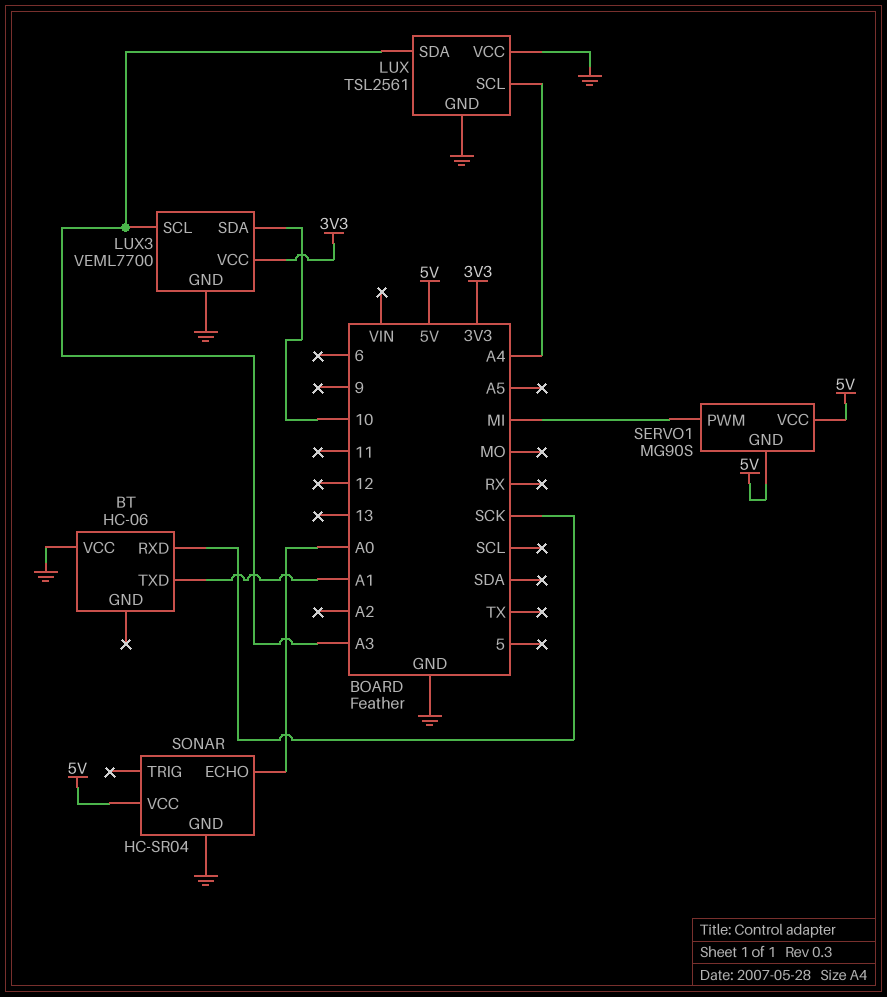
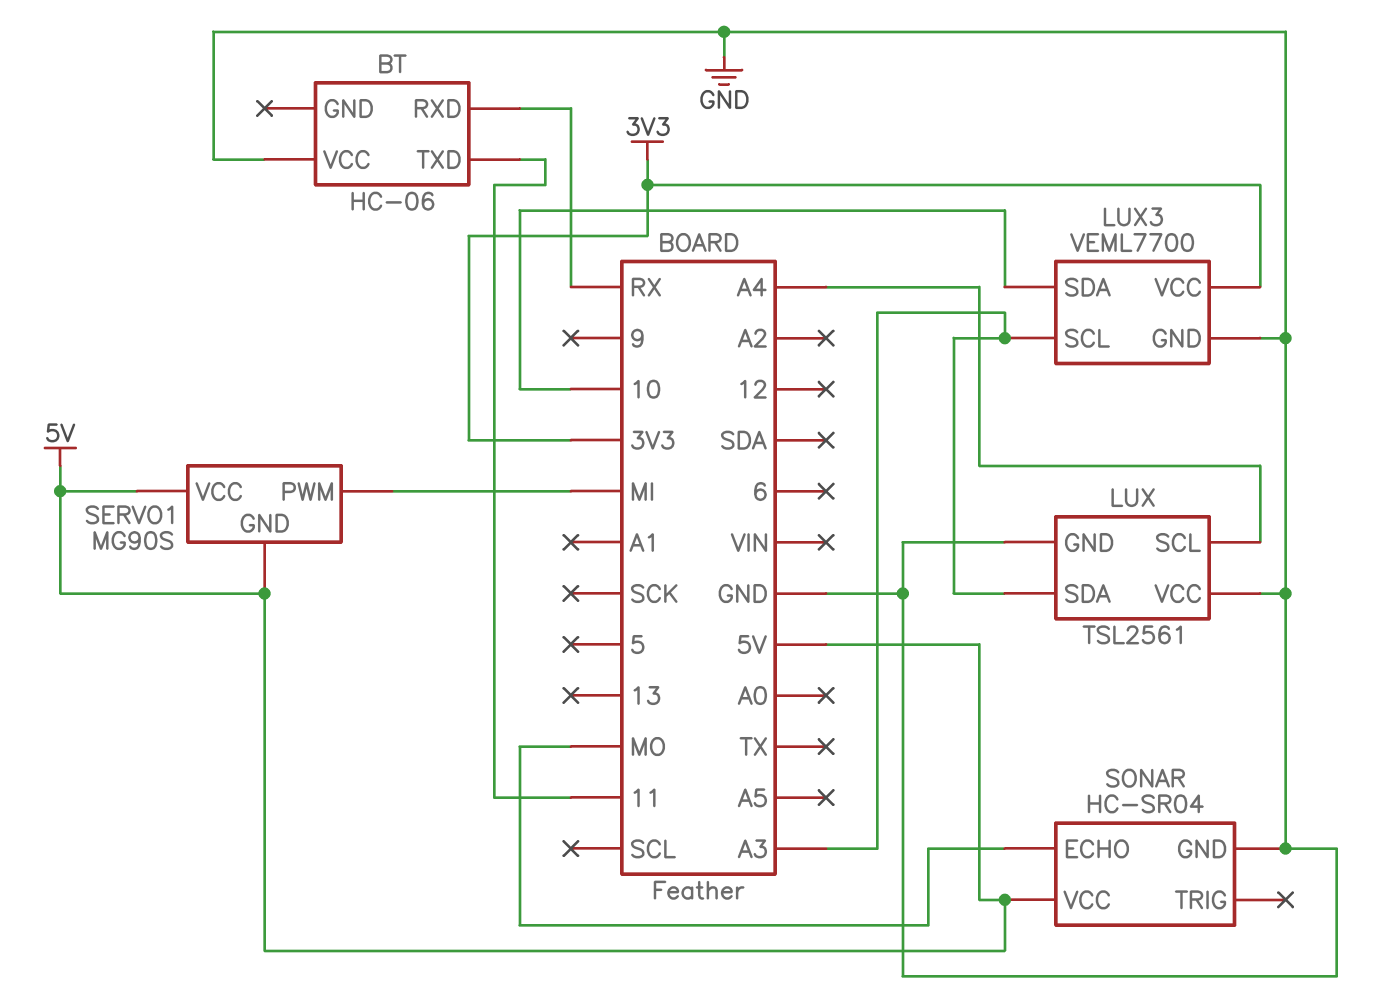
BT pin RXD: SCK -> RX
BT pin TXD: A1 -> 11
SONAR pin ECHO: A0 -> MO

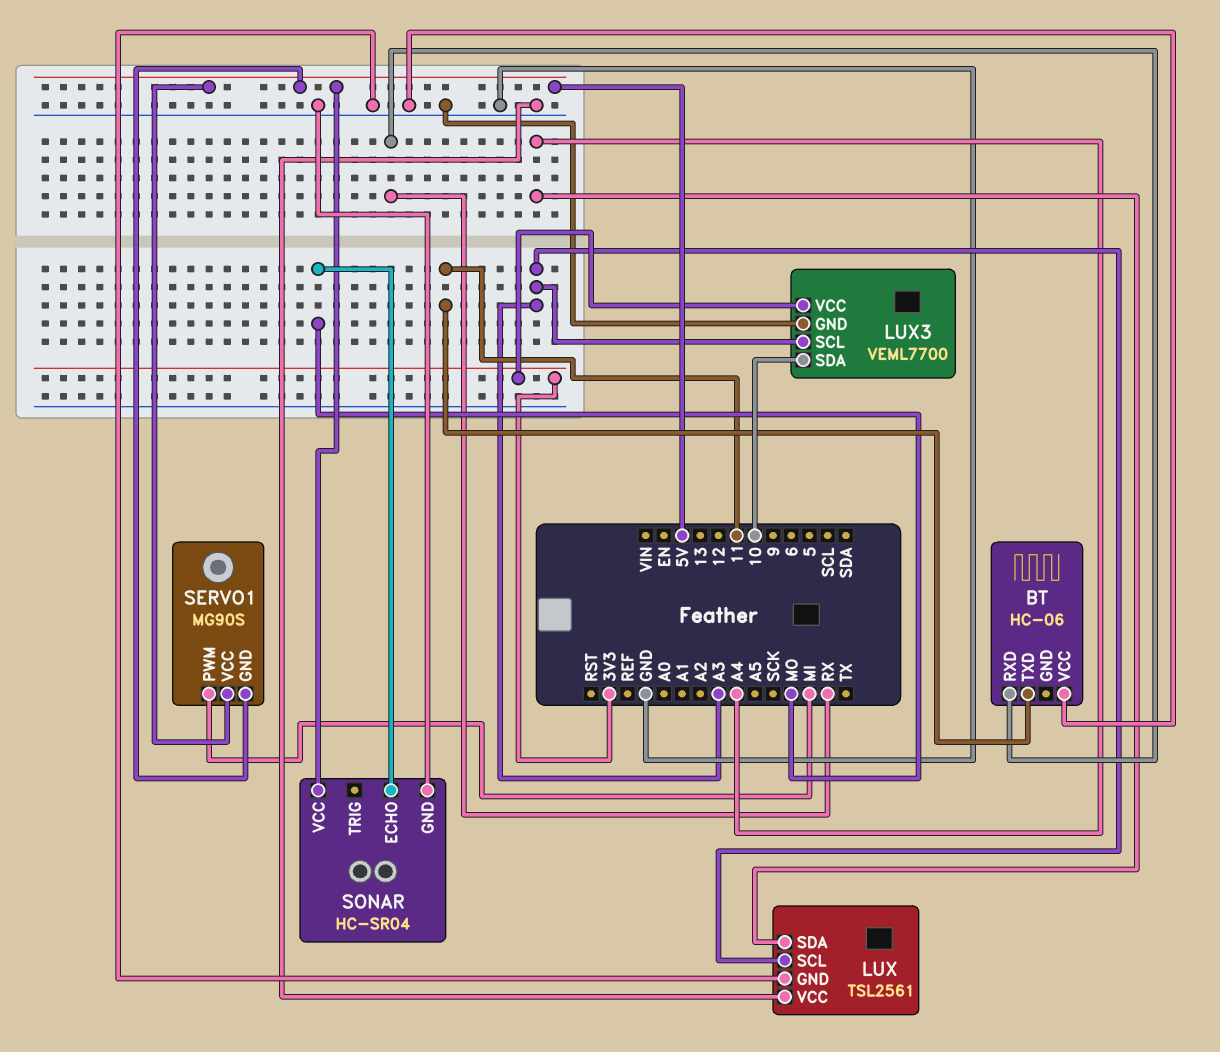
LUX pin SCL: A4 -> A3
LUX pin SDA: A3 -> A4

